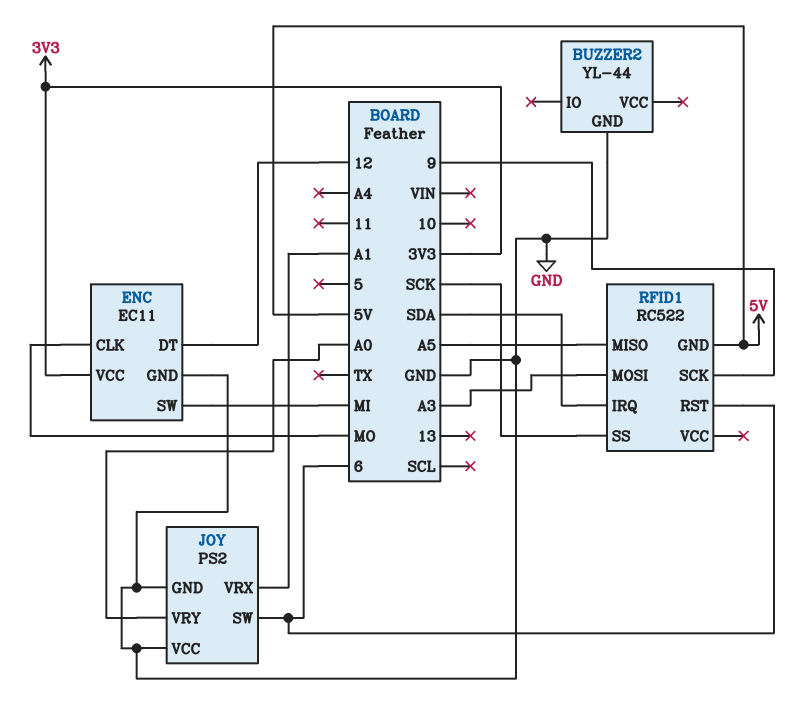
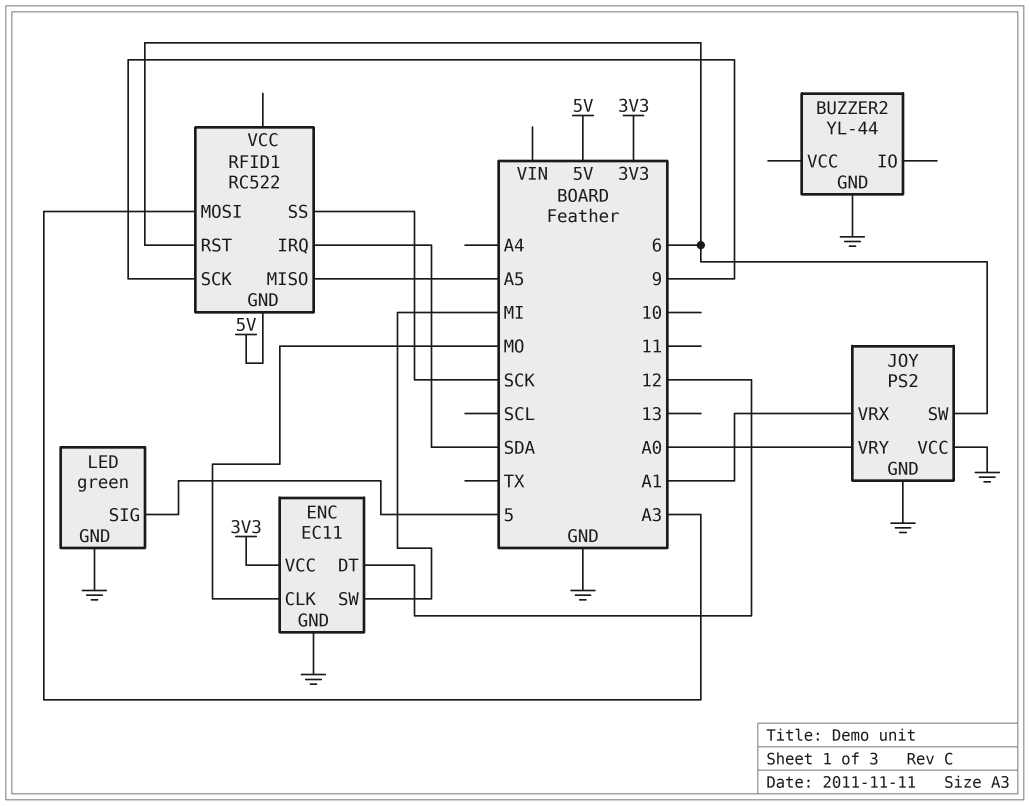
LED: none -> green
LED pin GND: none -> GND
LED pin SIG: none -> 5

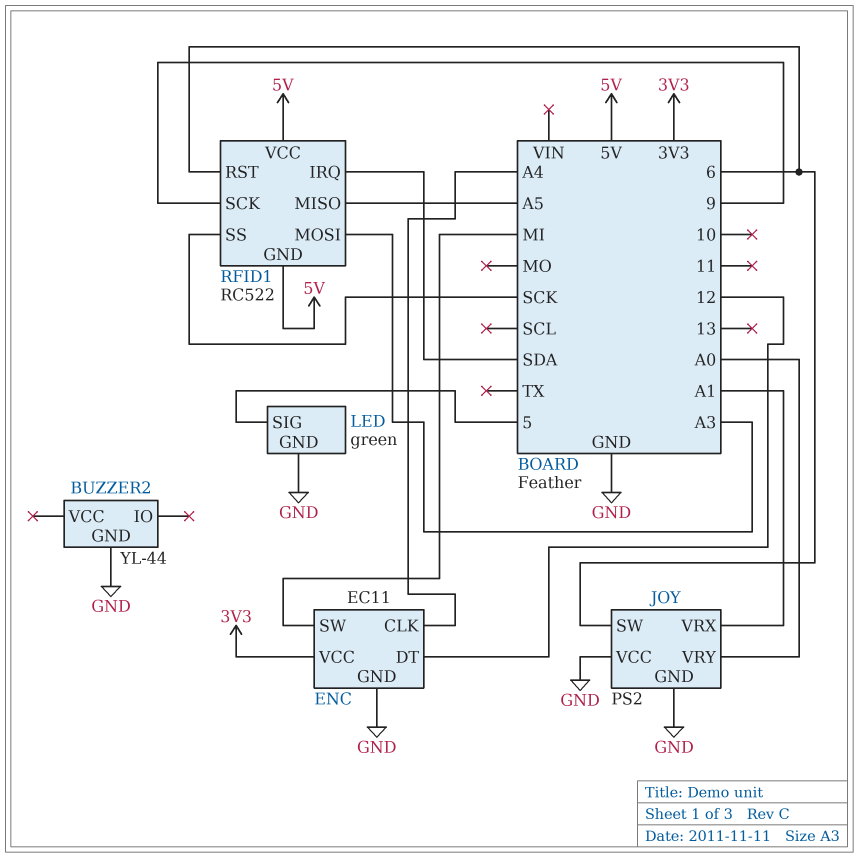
ENC pin CLK: MO -> A4
RFID1 pin VCC: none -> 5V

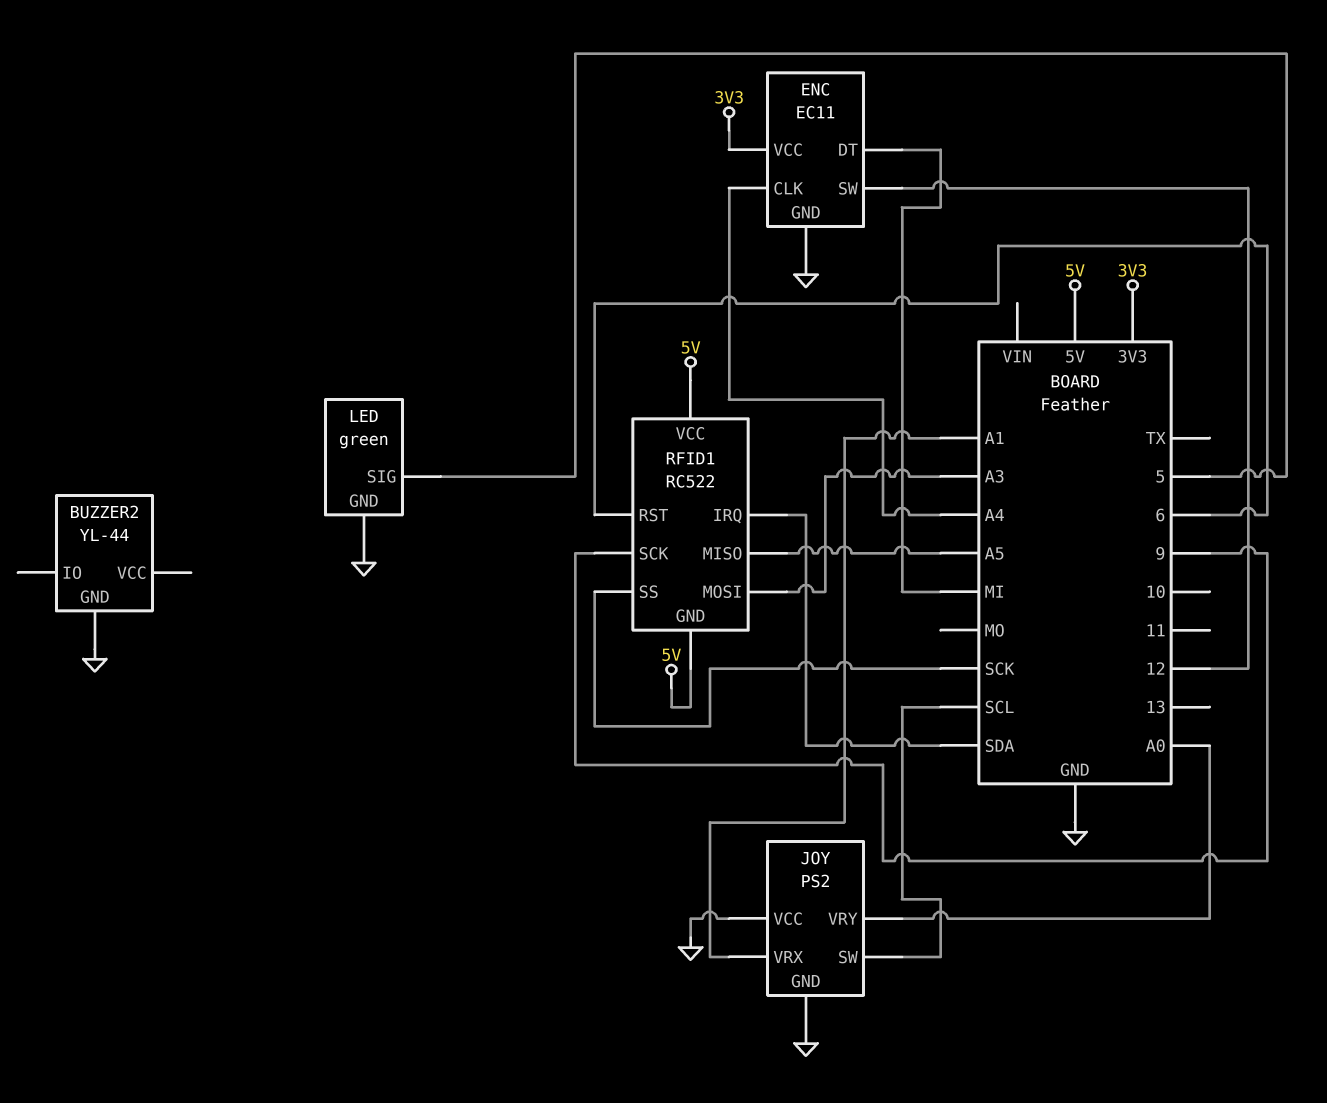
ENC pin DT: 12 -> MI
ENC pin SW: MI -> 12
JOY pin SW: 6 -> SCL

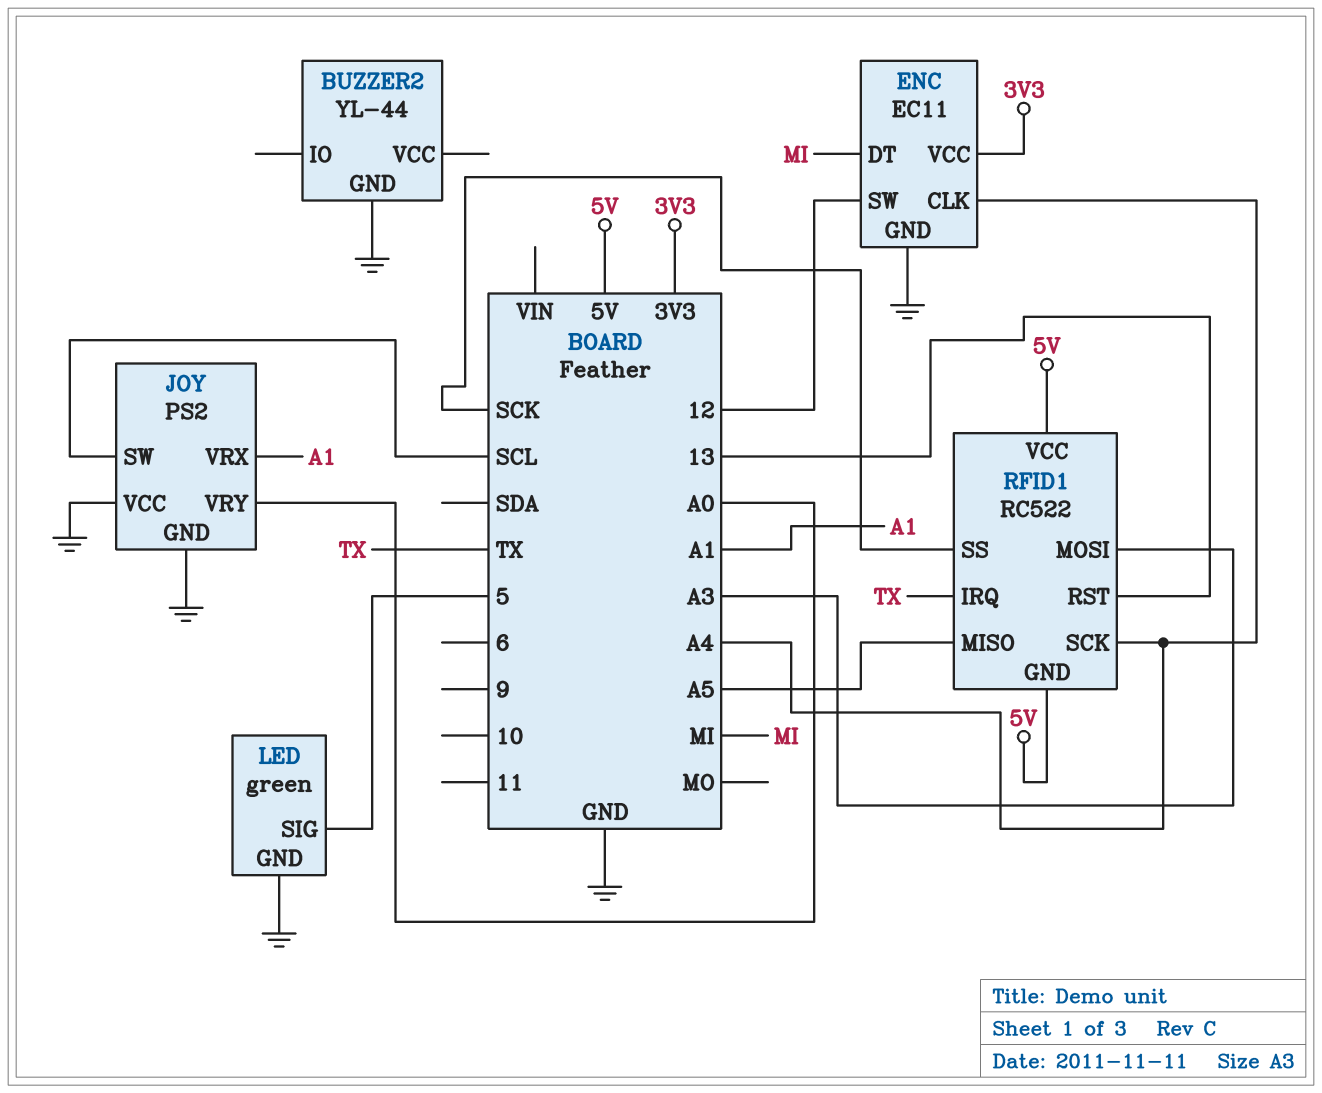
RFID1 pin IRQ: SDA -> TX
RFID1 pin RST: 6 -> 13
RFID1 pin SCK: 9 -> A4

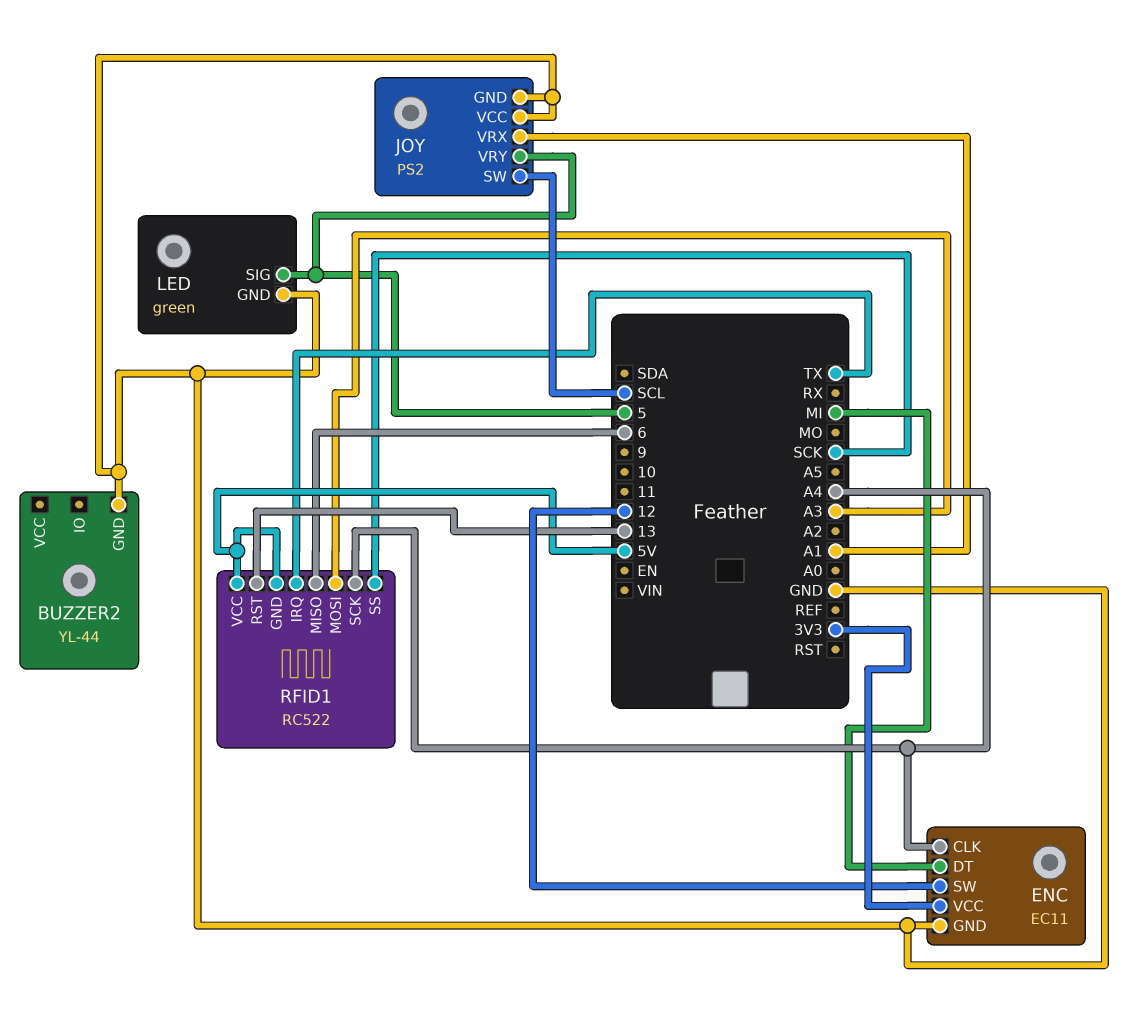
JOY pin VRY: A0 -> 5
RFID1 pin MISO: A5 -> 6

